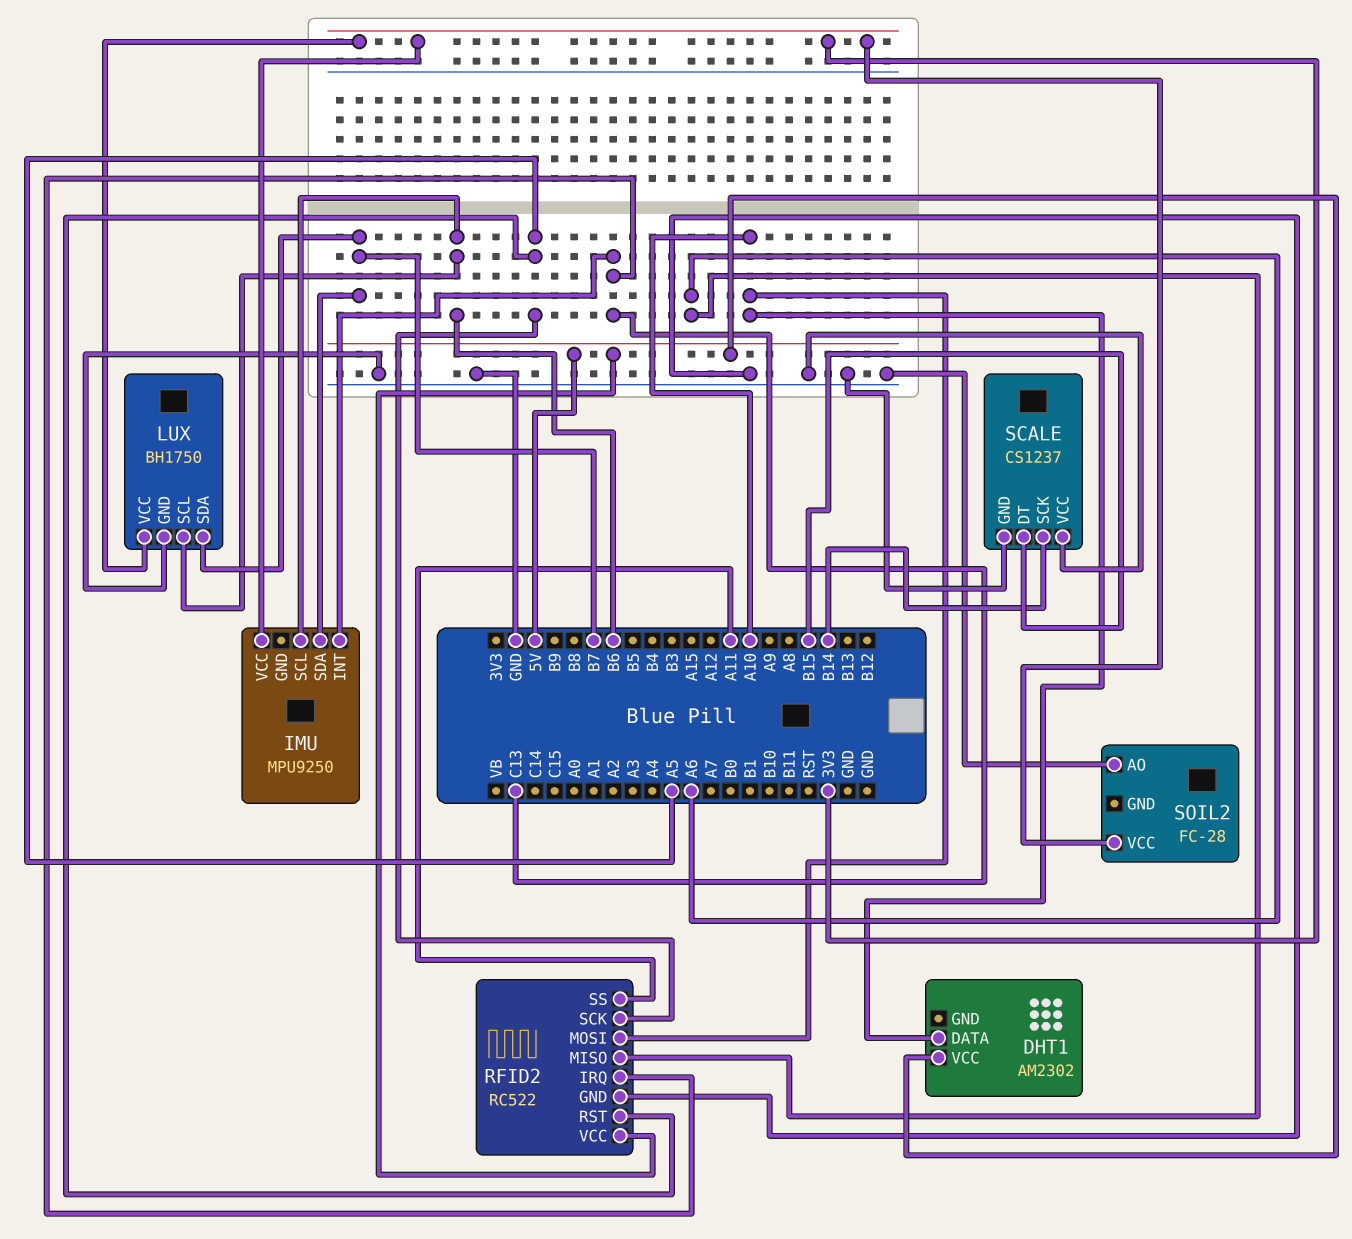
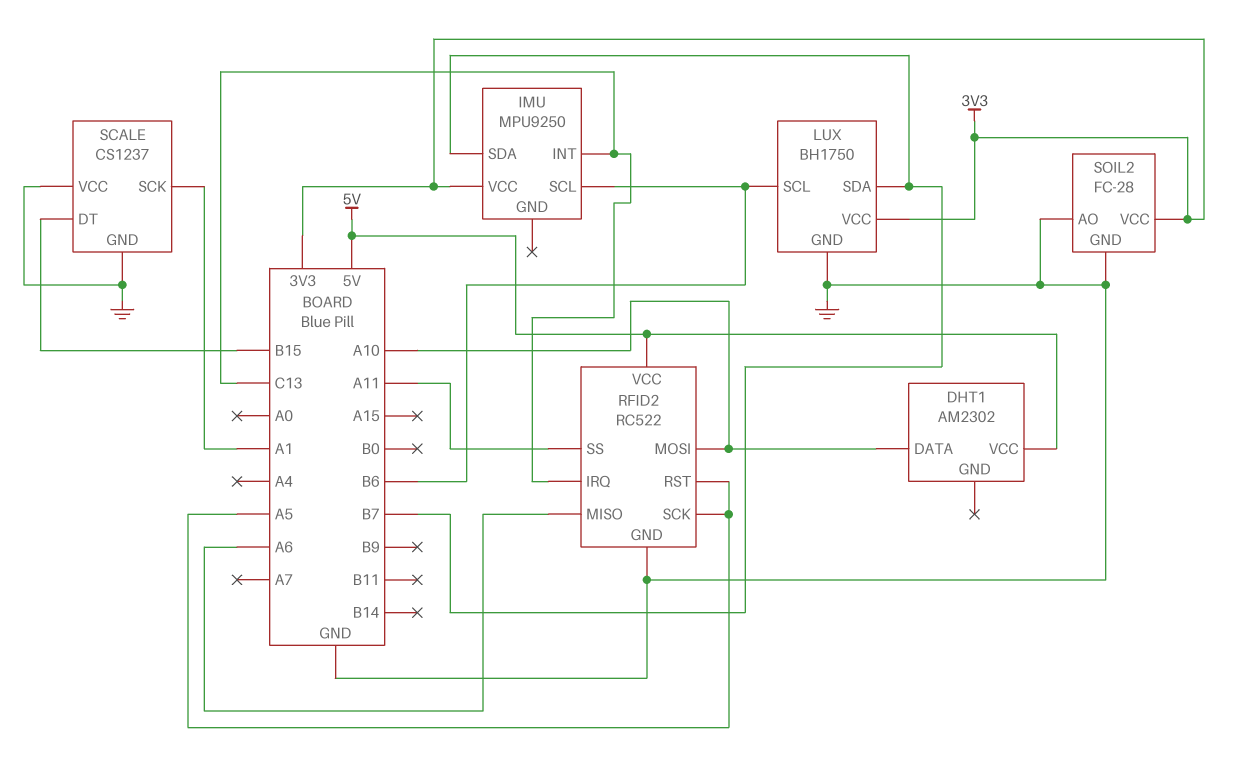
SCALE pin SCK: B14 -> A1
SOIL2 pin GND: none -> GND

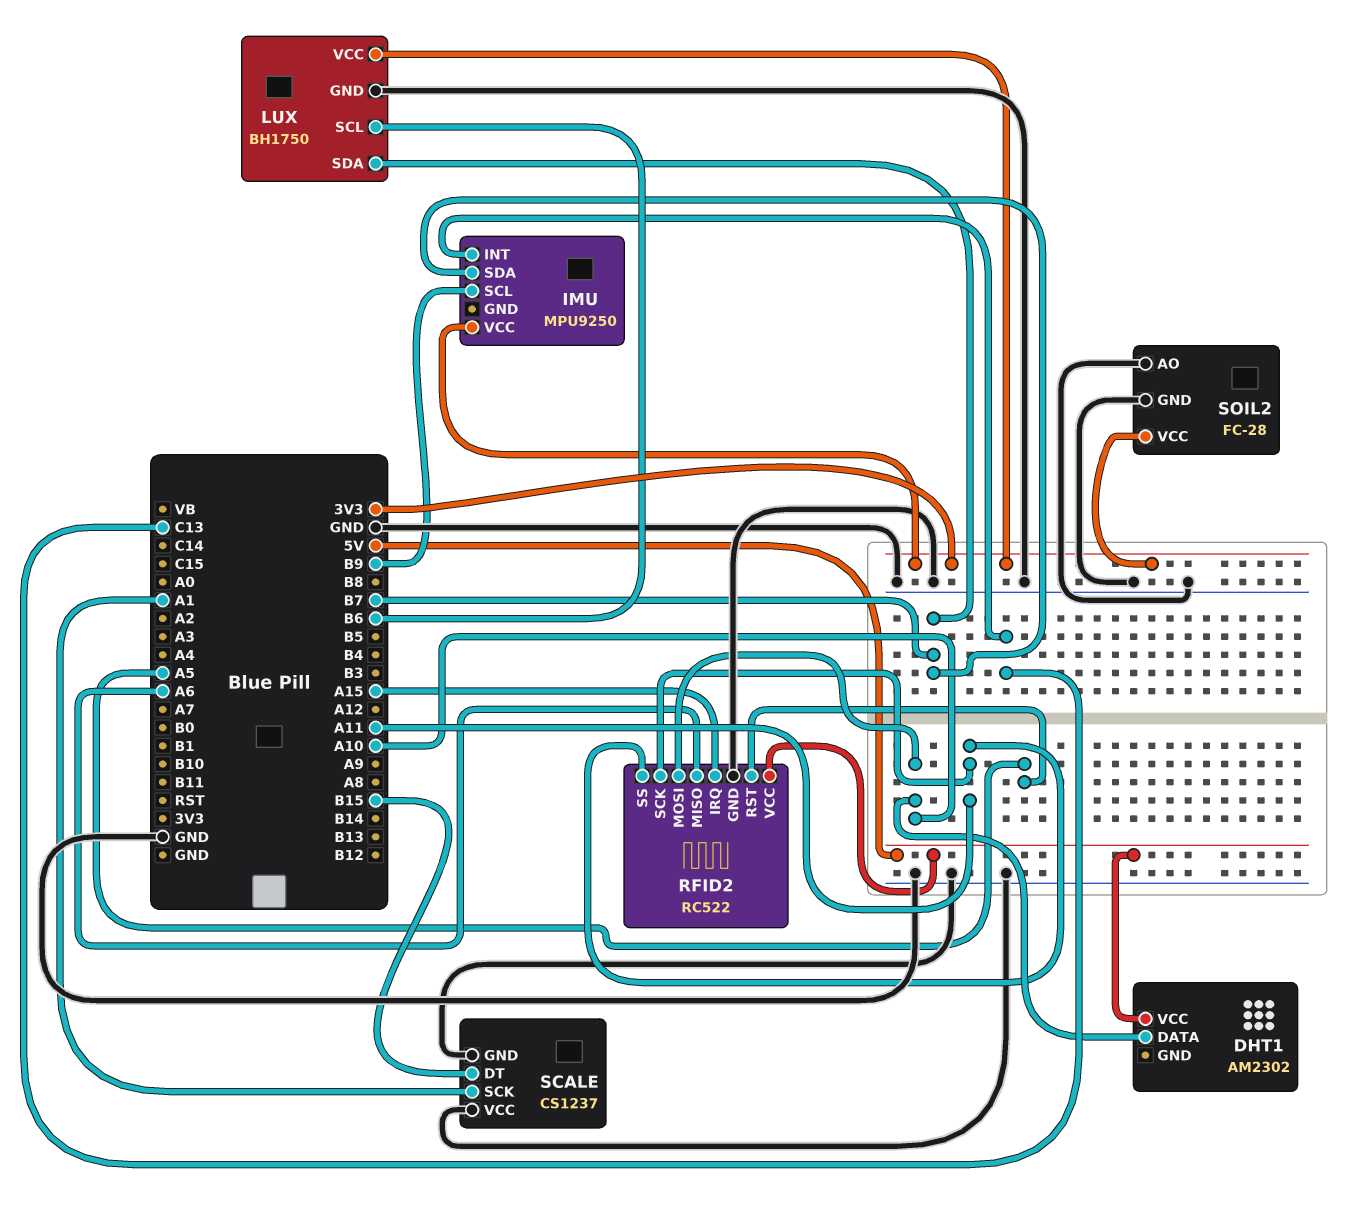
IMU pin SCL: B6 -> B9
RFID2 pin IRQ: C13 -> A15
RFID2 pin SCK: A5 -> A11

